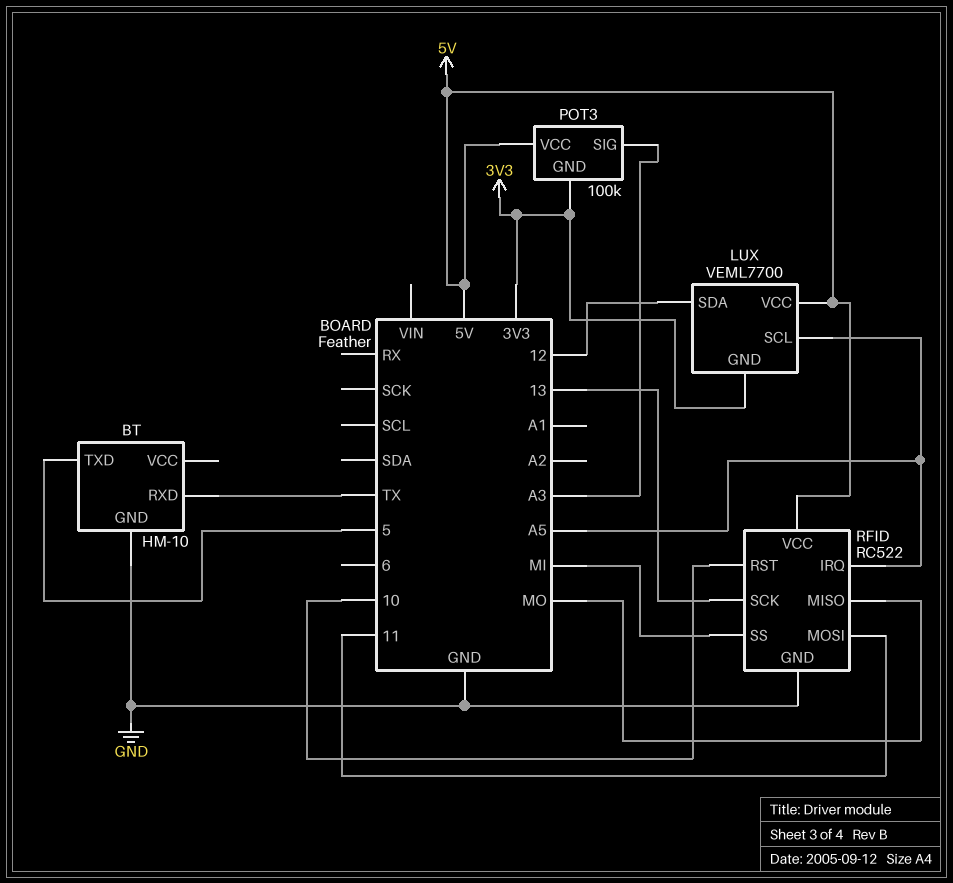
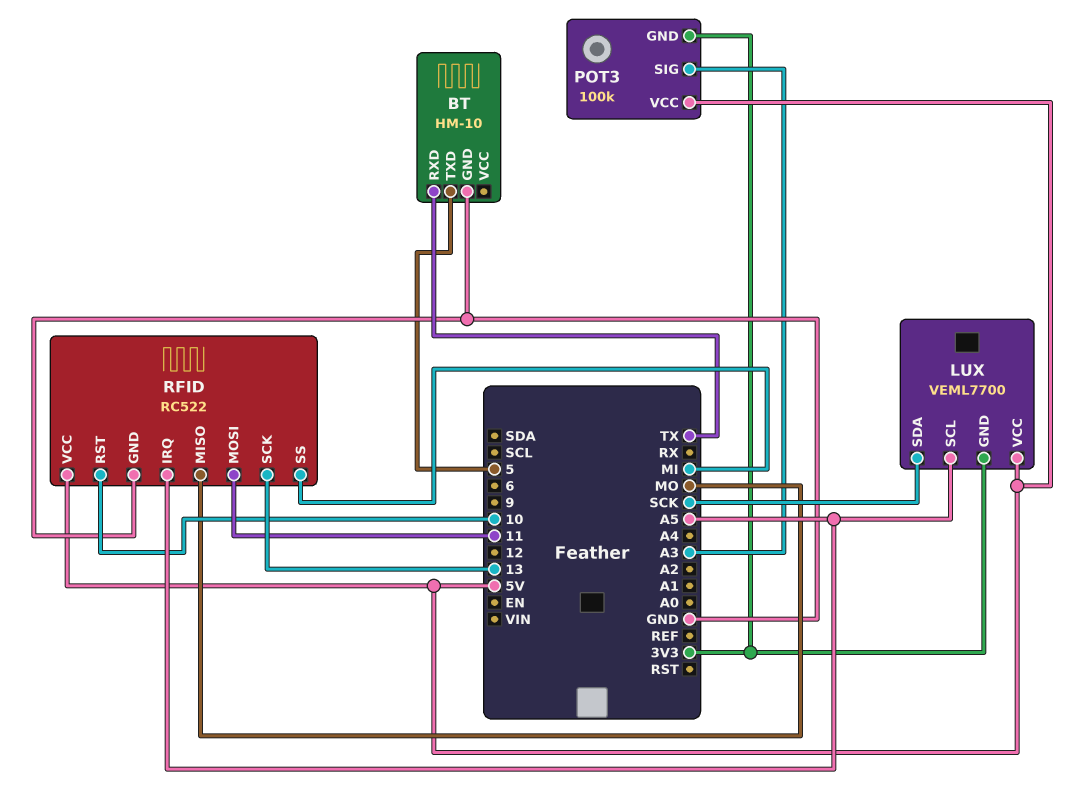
LUX pin SDA: 12 -> SCK

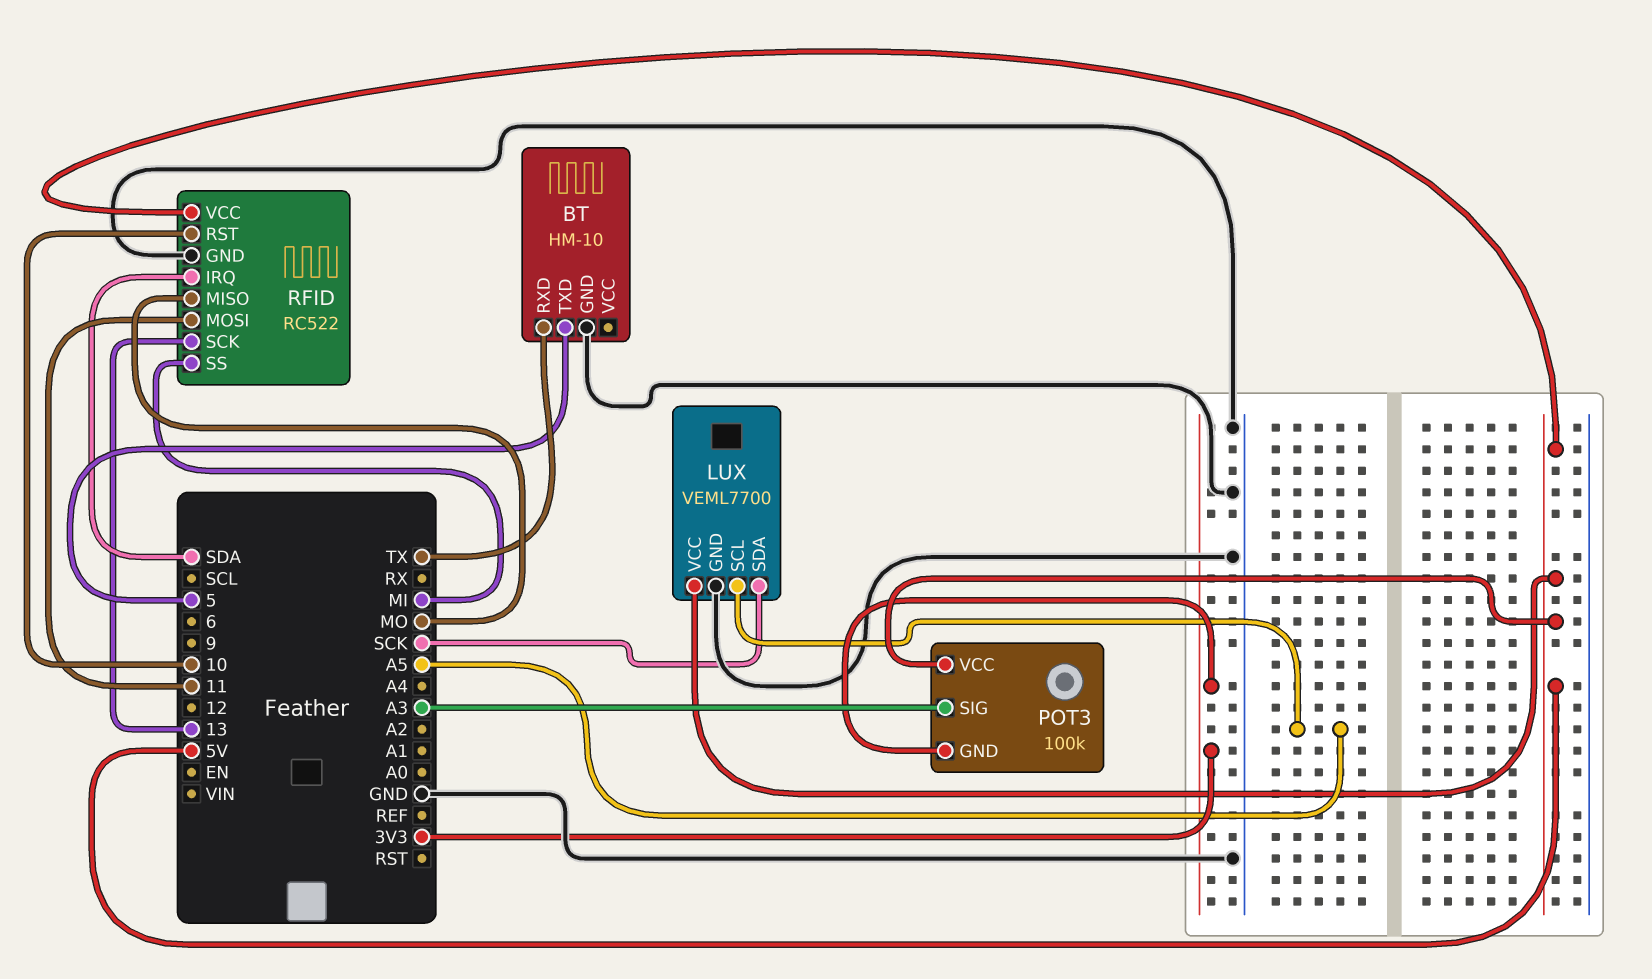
LUX pin GND: 3V3 -> GND
RFID pin IRQ: A5 -> SDA

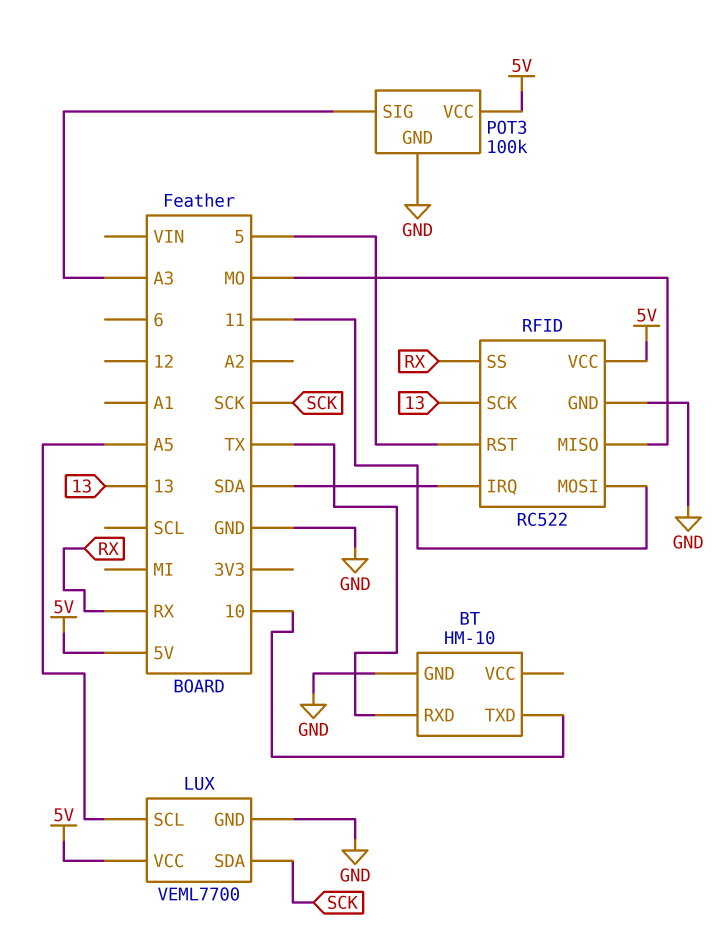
BT pin TXD: 5 -> 10
POT3 pin GND: 3V3 -> GND
RFID pin RST: 10 -> 5
RFID pin SS: MI -> RX

